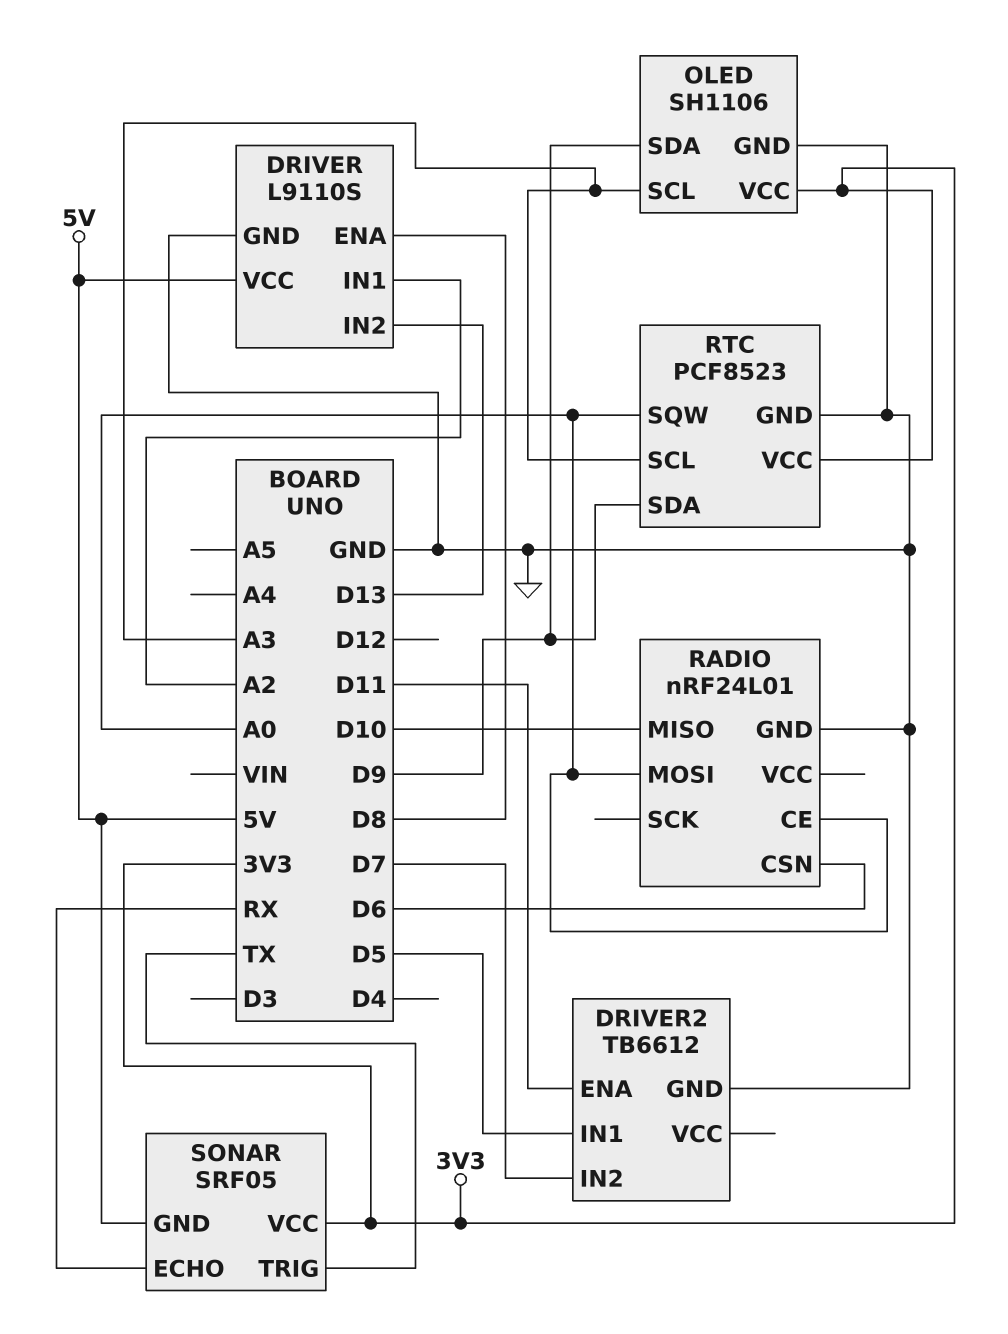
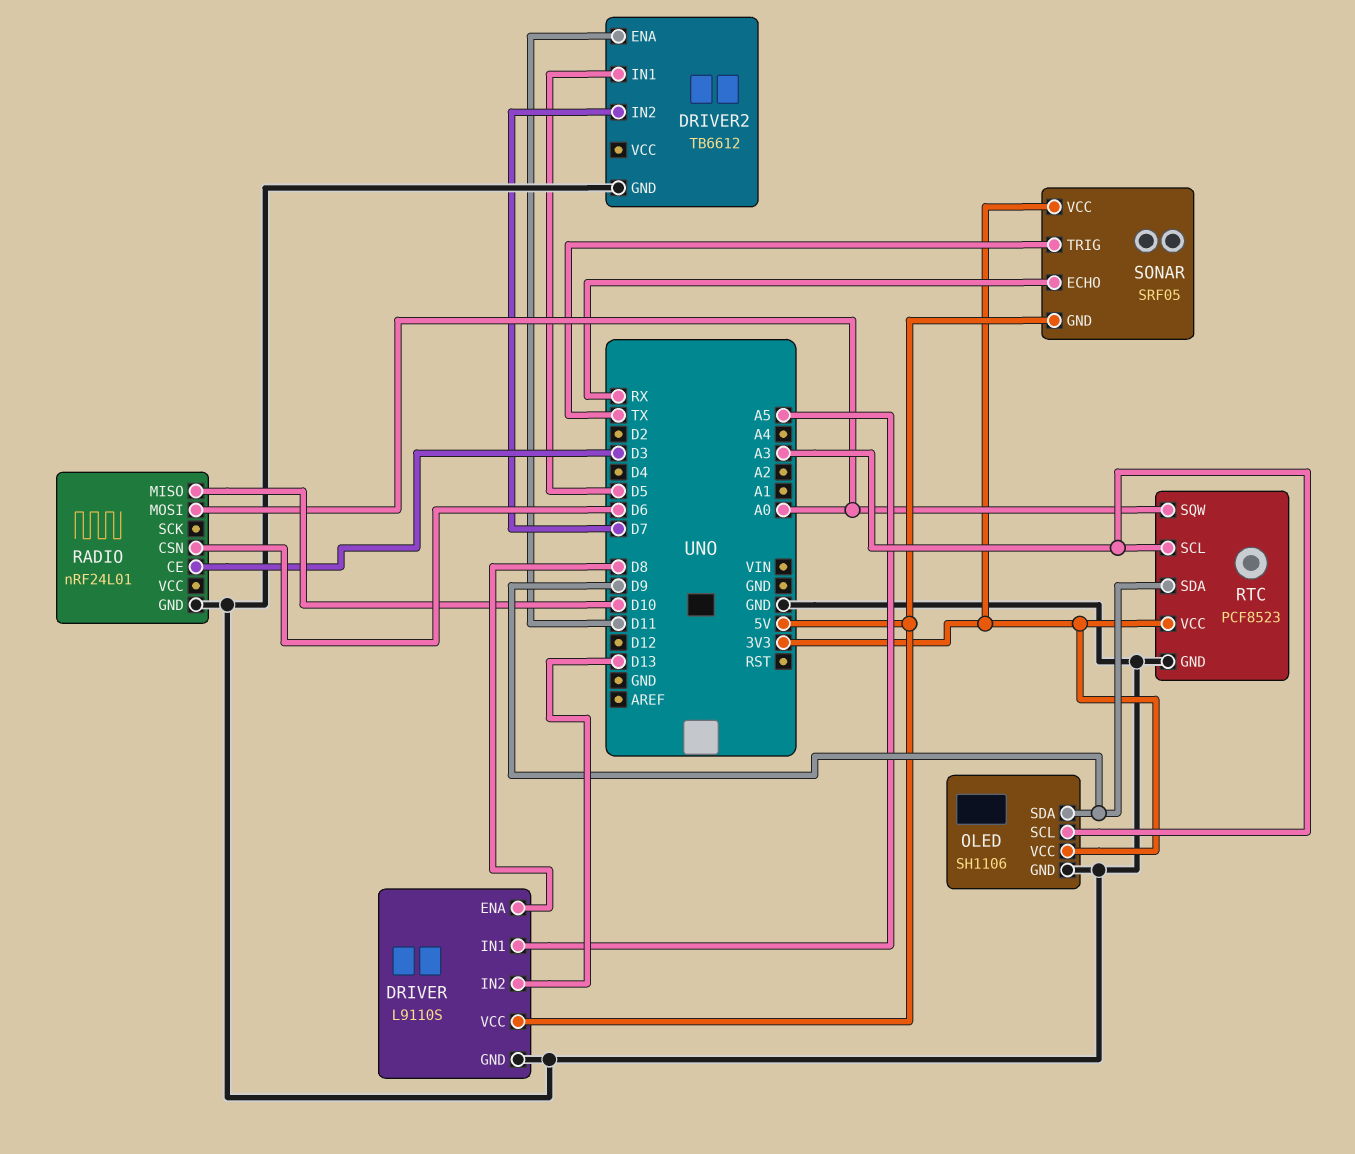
DRIVER pin IN1: A2 -> A5
RADIO pin CE: A0 -> D3

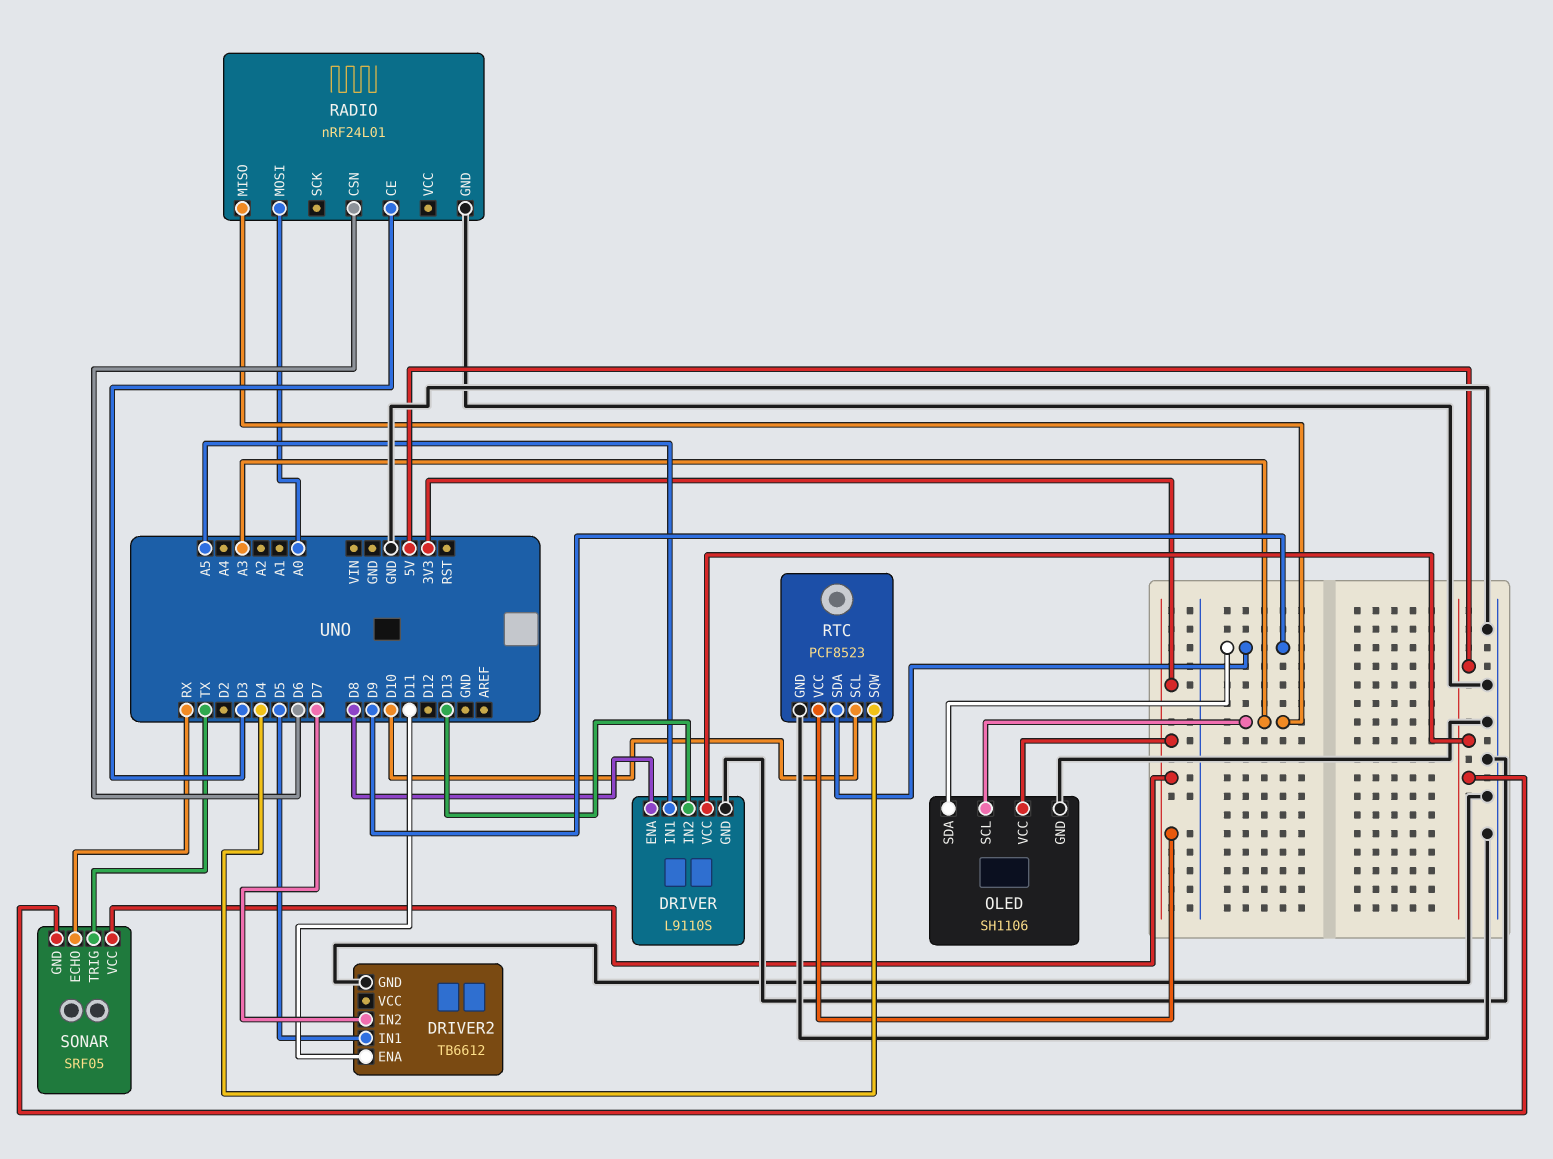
RADIO pin MISO: D10 -> A3
RTC pin SCL: A3 -> D10
RTC pin SQW: A0 -> D4

